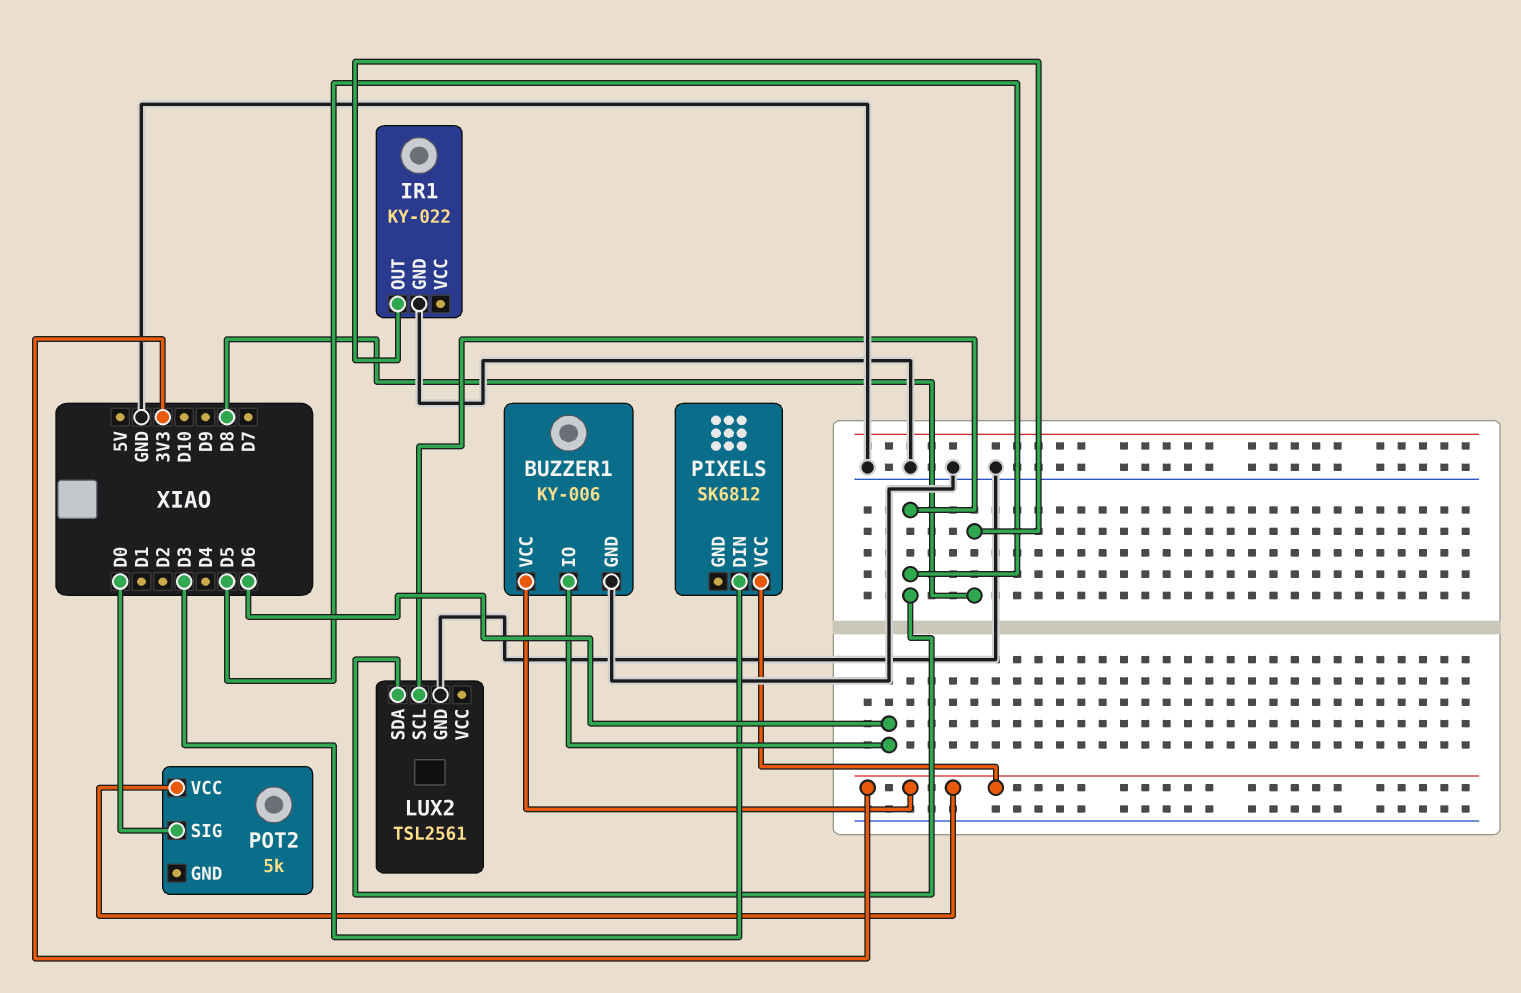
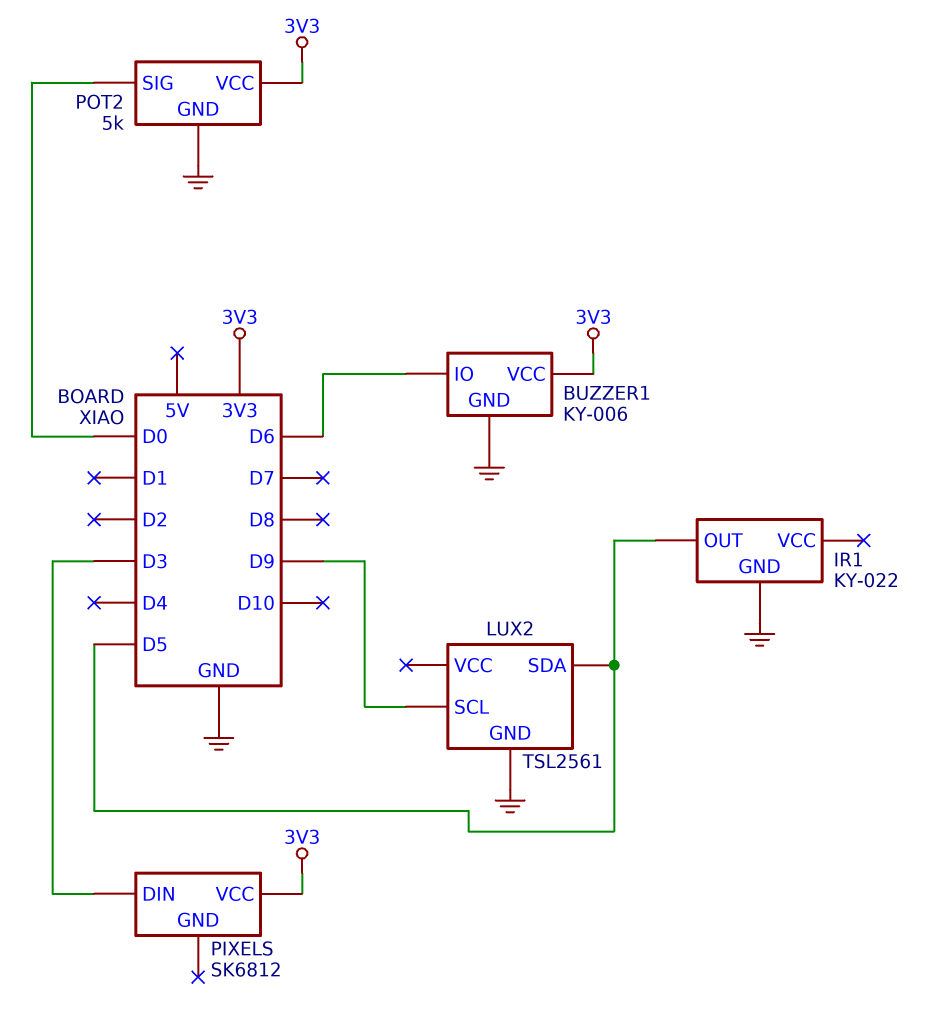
IR1 pin OUT: D8 -> D5
LUX2 pin SCL: D5 -> D9
POT2 pin GND: none -> GND

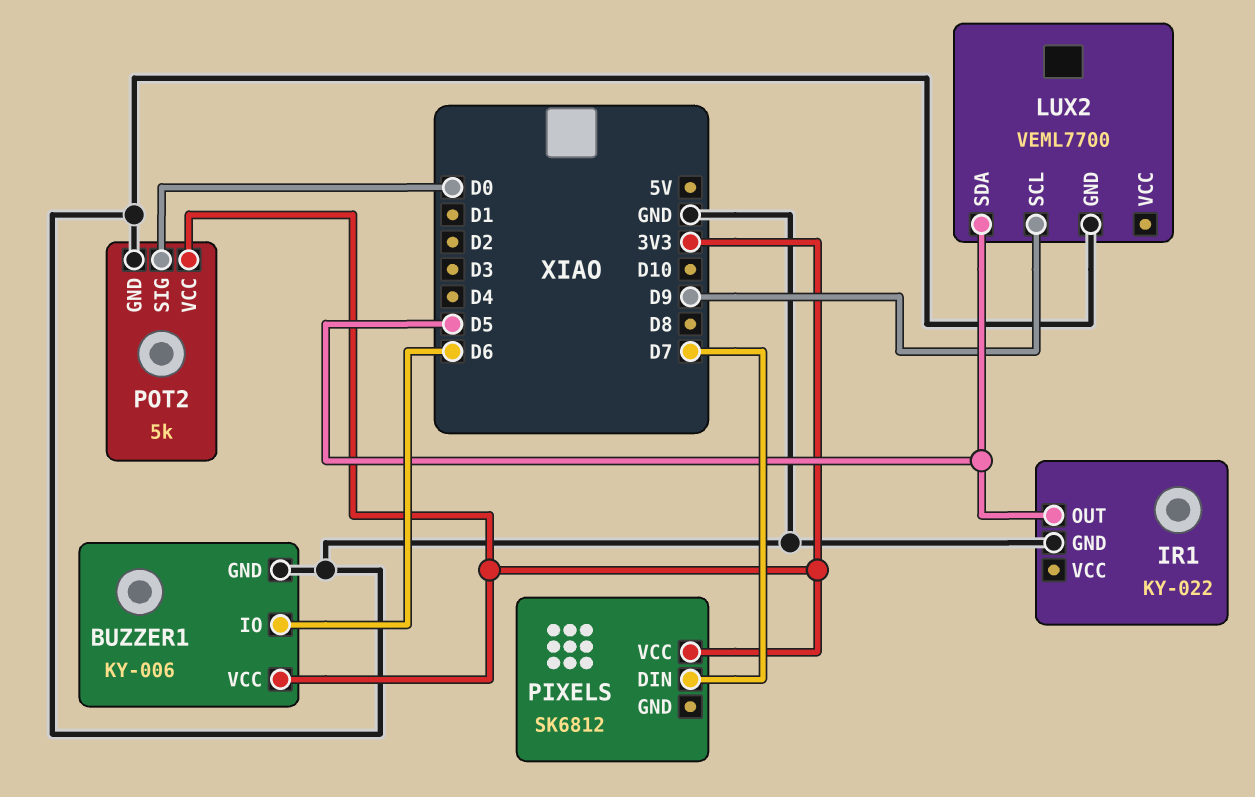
LUX2: TSL2561 -> VEML7700
PIXELS pin DIN: D3 -> D7

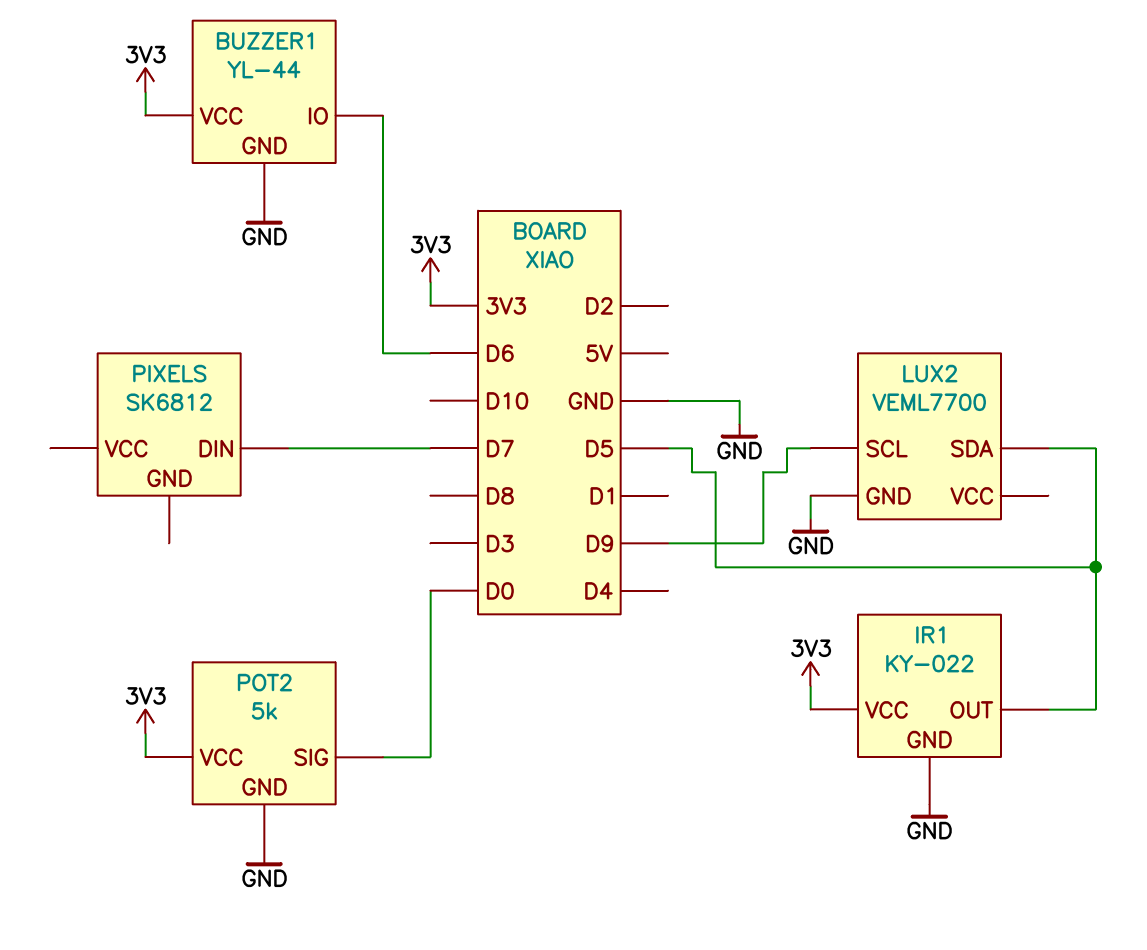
BUZZER1: KY-006 -> YL-44
IR1 pin VCC: none -> 3V3
PIXELS pin VCC: 3V3 -> none

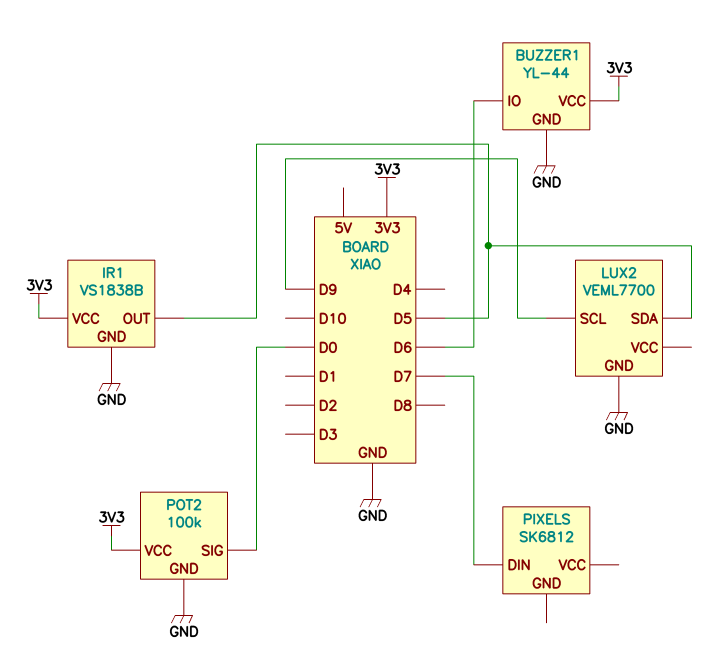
IR1: KY-022 -> VS1838B
POT2: 5k -> 100k

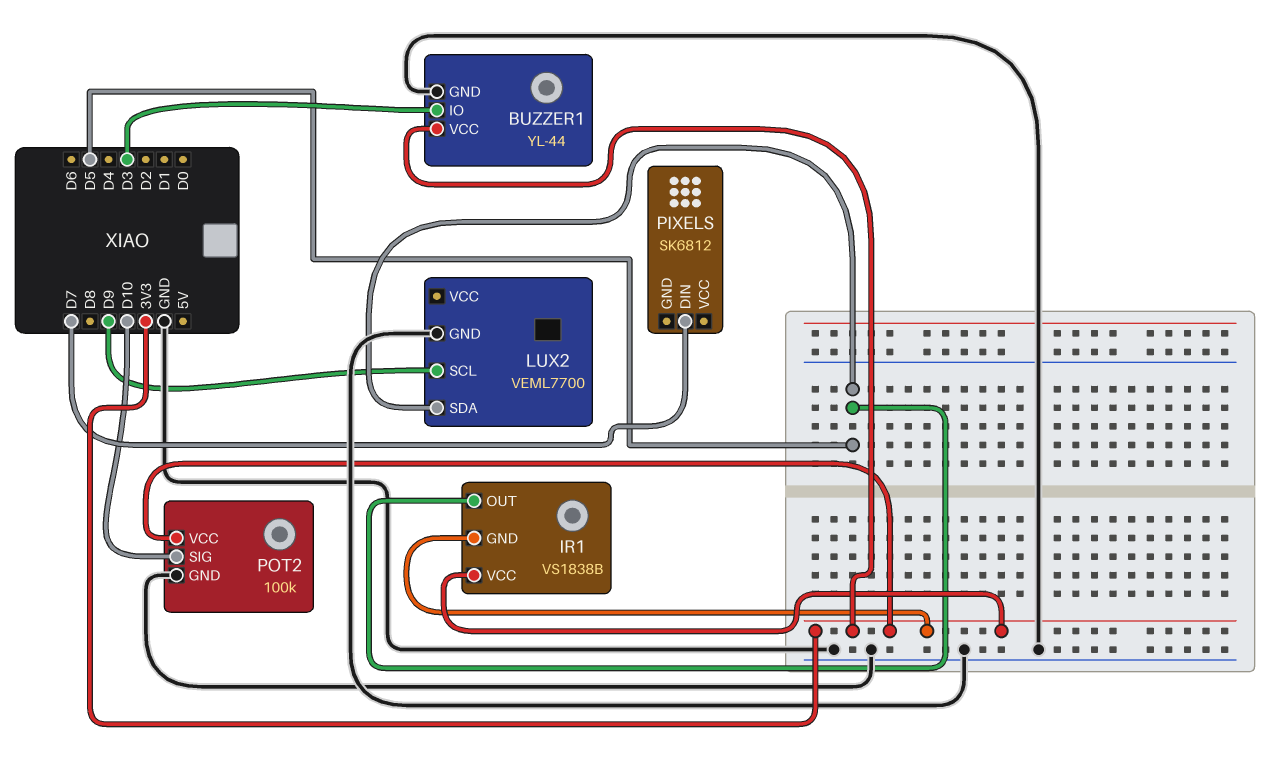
BUZZER1 pin IO: D6 -> D3
IR1 pin GND: GND -> 3V3
POT2 pin SIG: D0 -> D10

